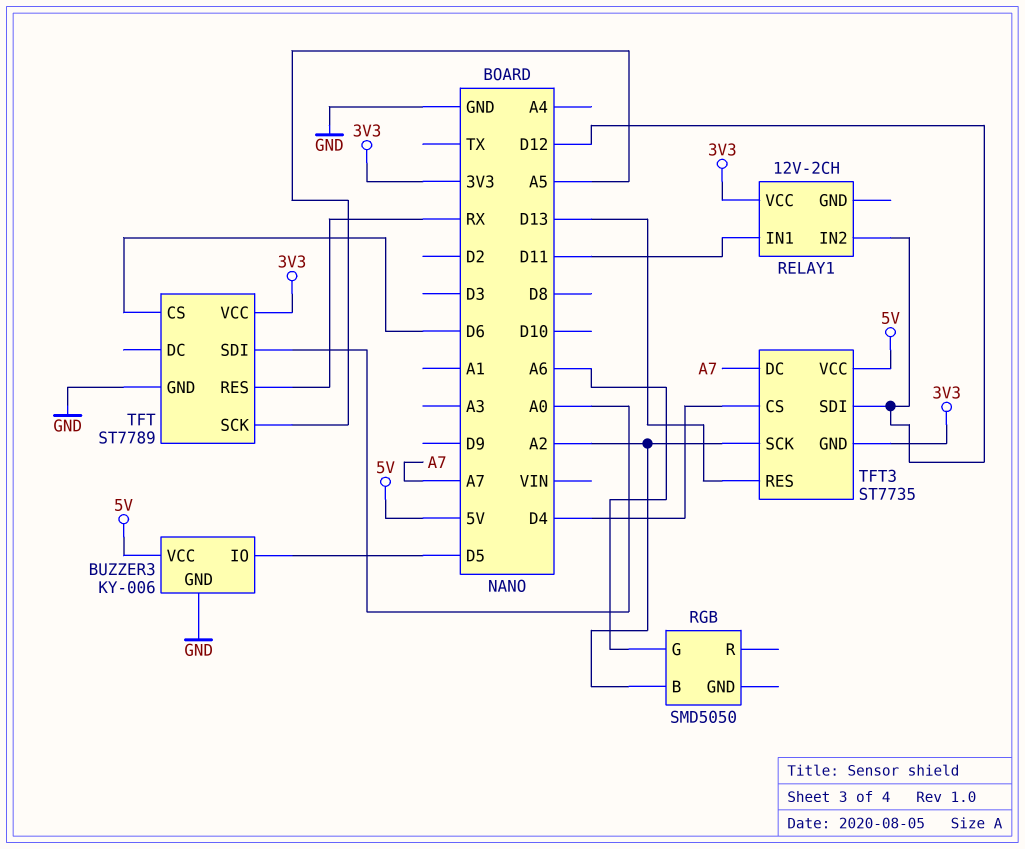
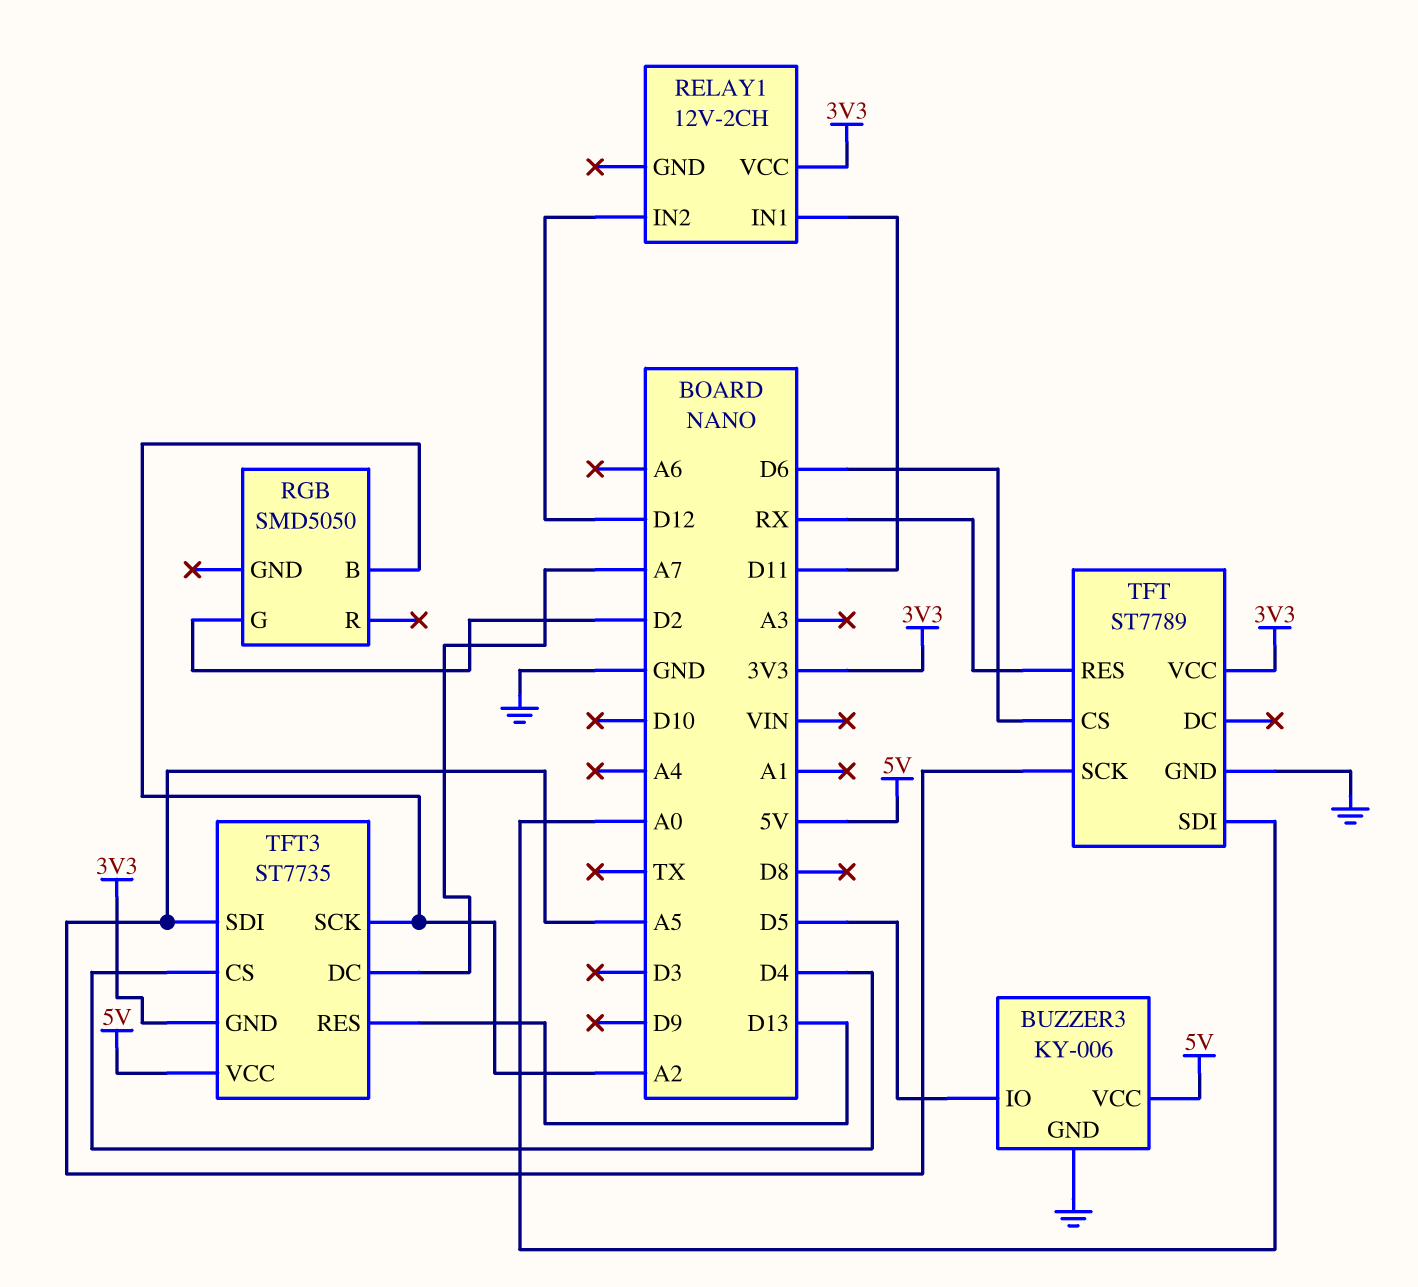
RGB pin G: A6 -> D2
TFT3 pin SDI: D12 -> A5

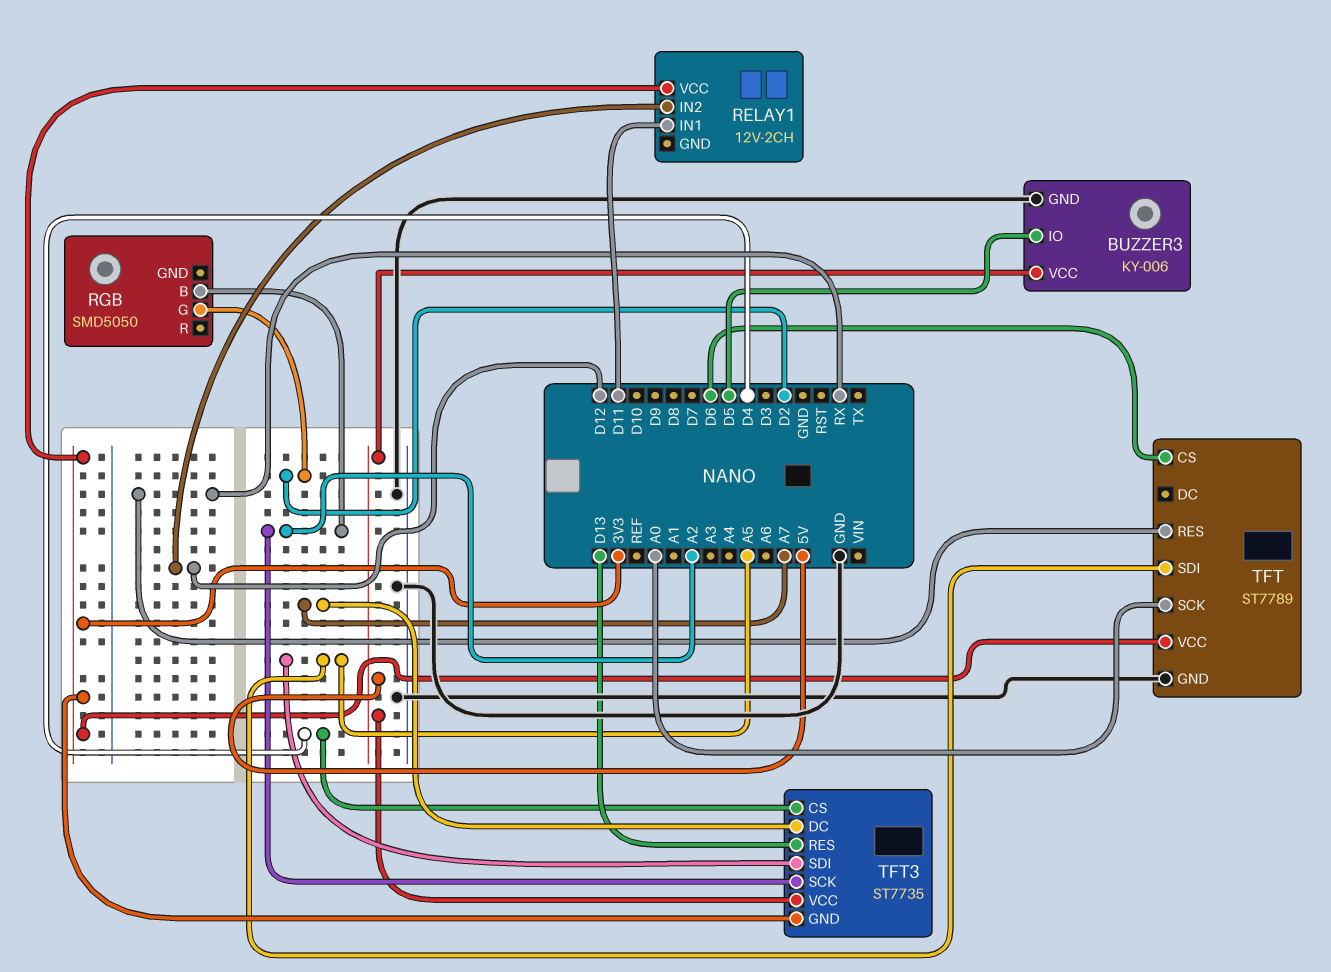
TFT pin SCK: A5 -> A0
TFT pin SDI: A0 -> A5

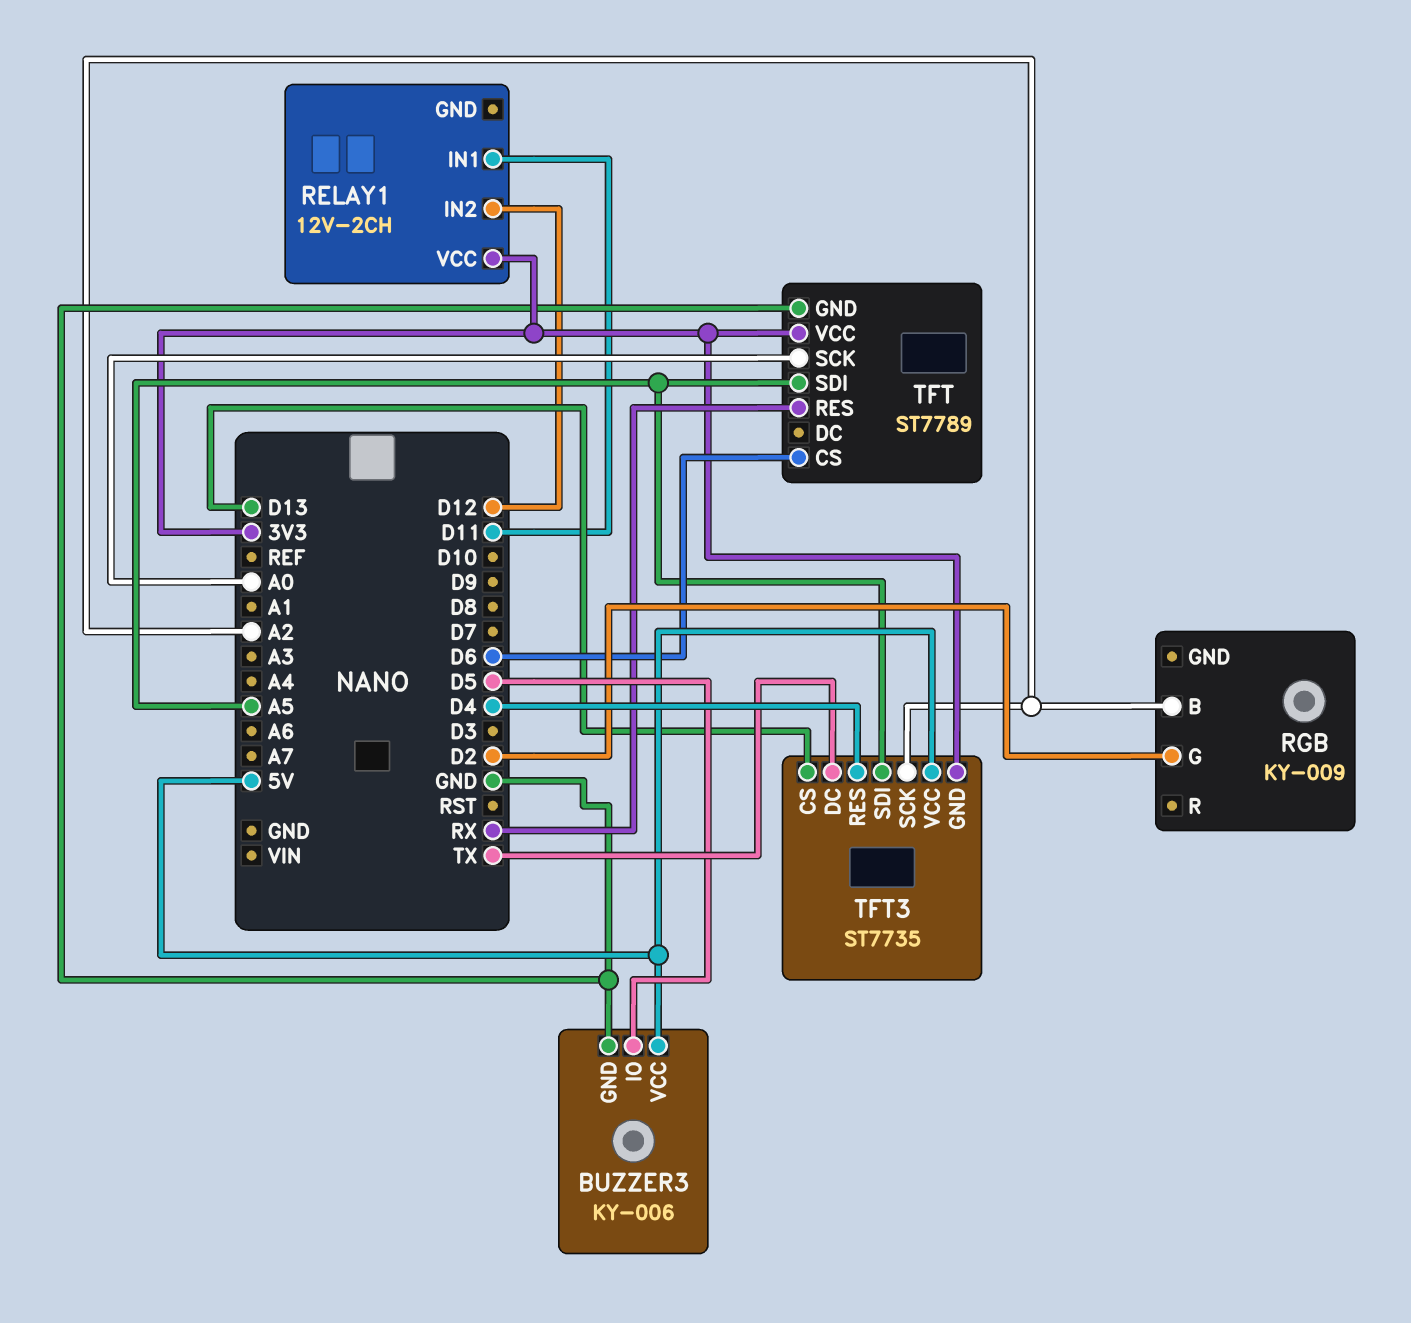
RGB: SMD5050 -> KY-009
TFT3 pin CS: D4 -> D13
TFT3 pin DC: A7 -> TX
TFT3 pin RES: D13 -> D4

